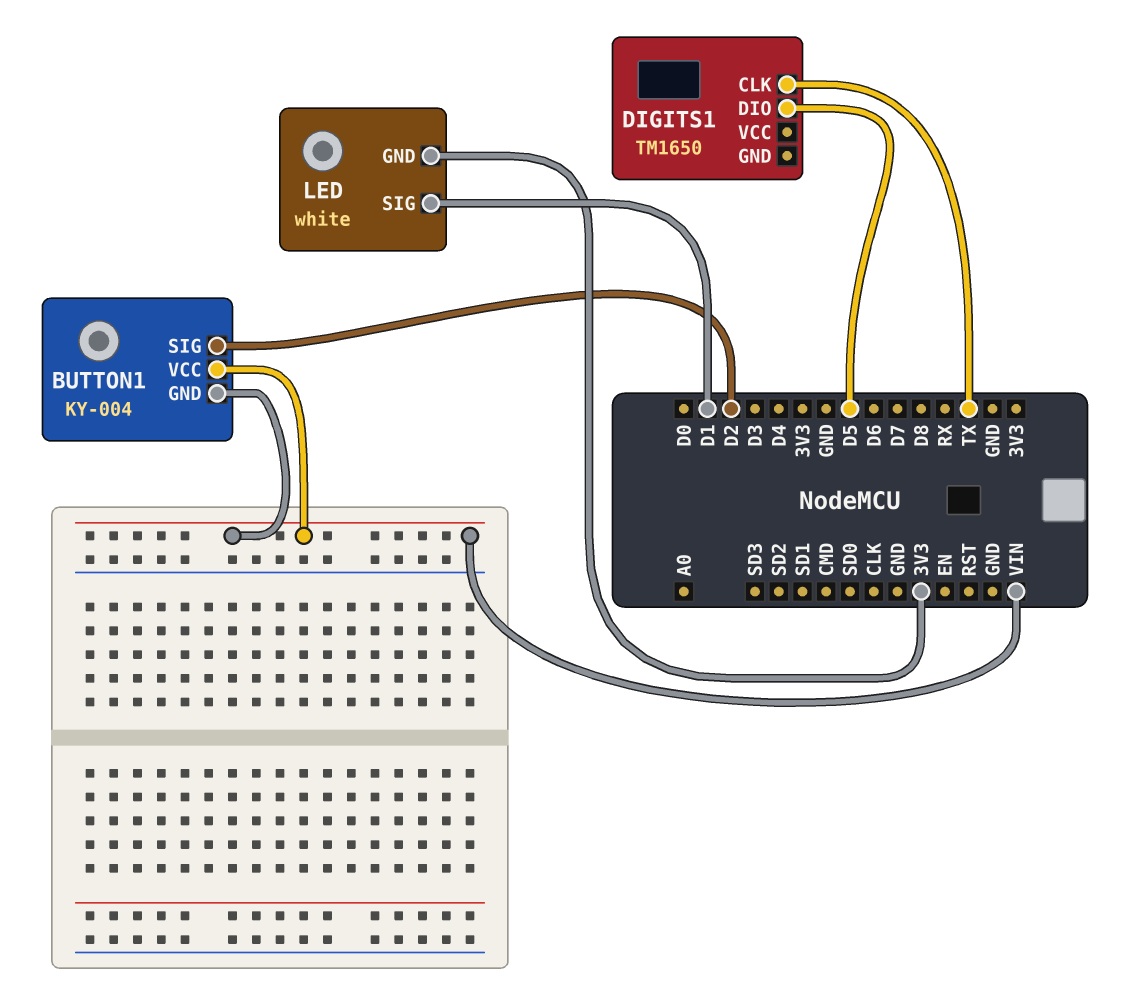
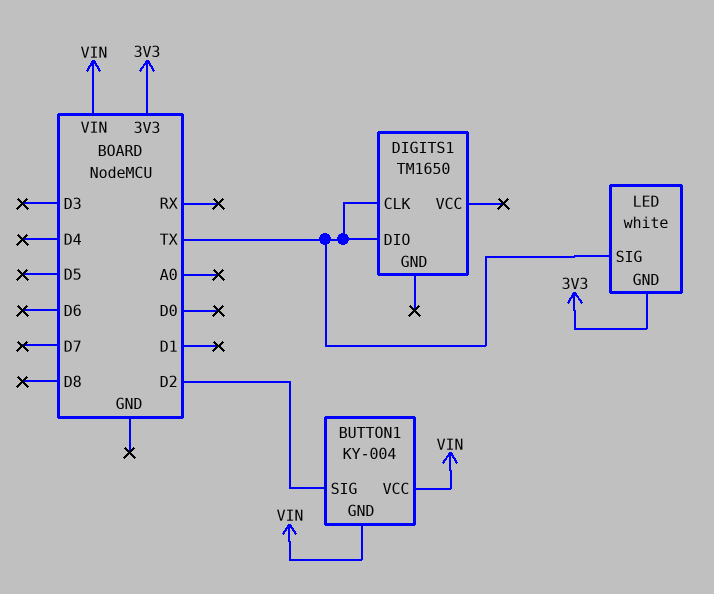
DIGITS1 pin DIO: D5 -> TX
LED pin SIG: D1 -> TX

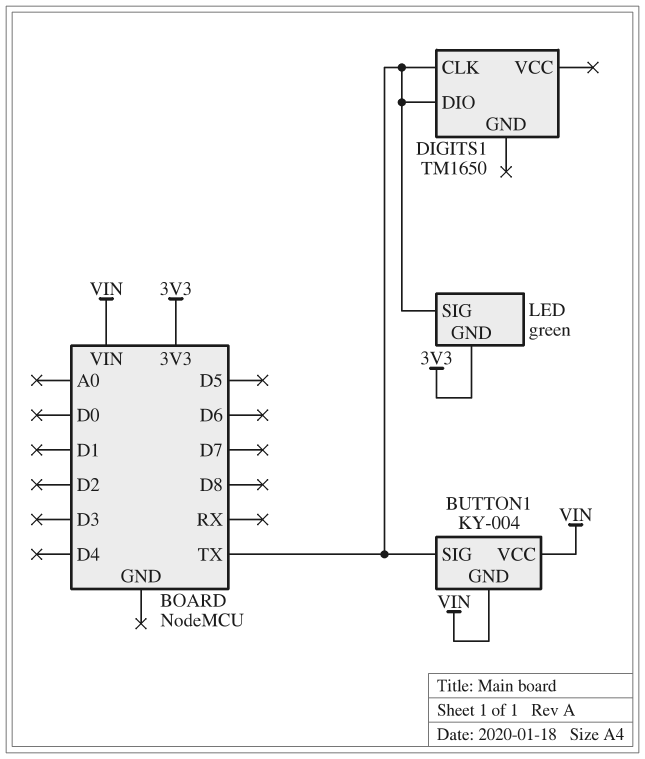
BUTTON1 pin SIG: D2 -> TX
LED: white -> green

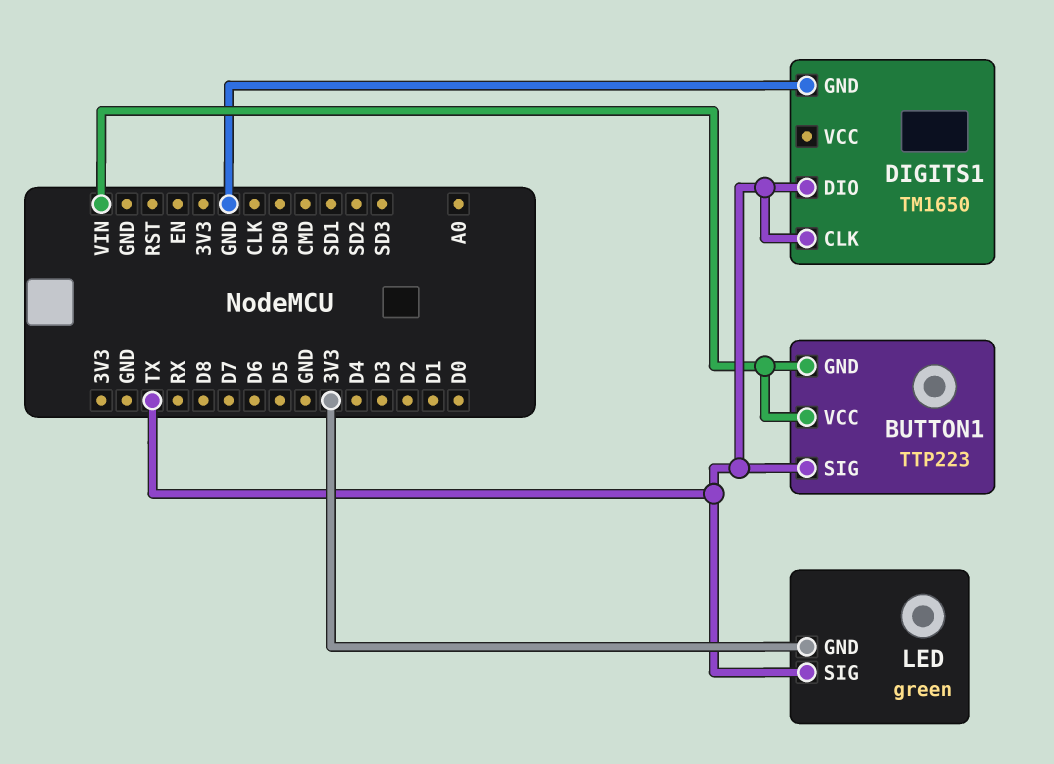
BUTTON1: KY-004 -> TTP223
DIGITS1 pin GND: none -> GND

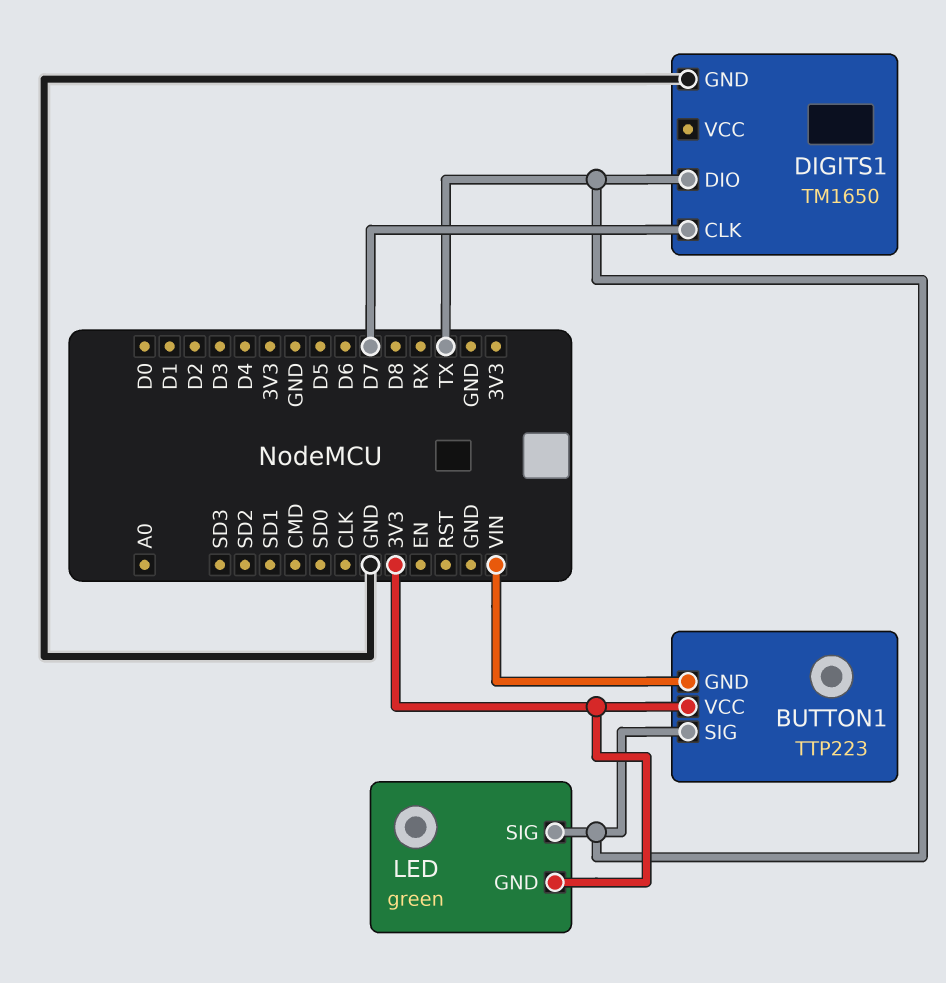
BUTTON1 pin VCC: VIN -> 3V3
DIGITS1 pin CLK: TX -> D7

